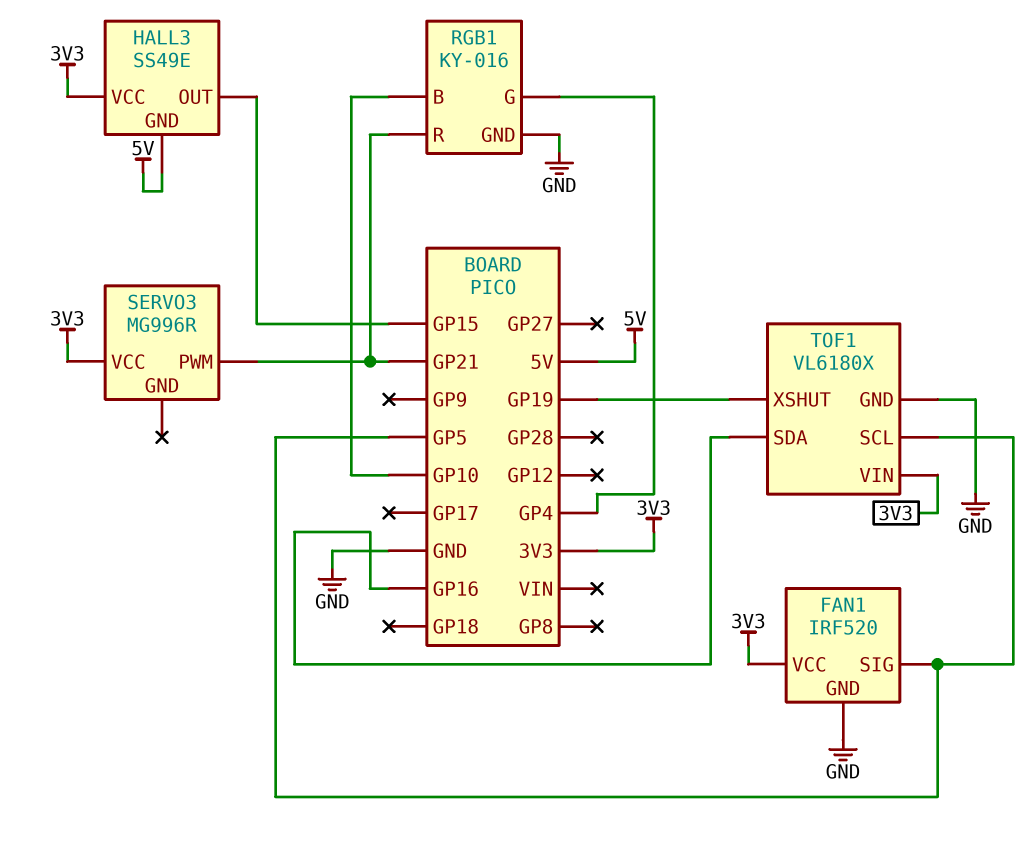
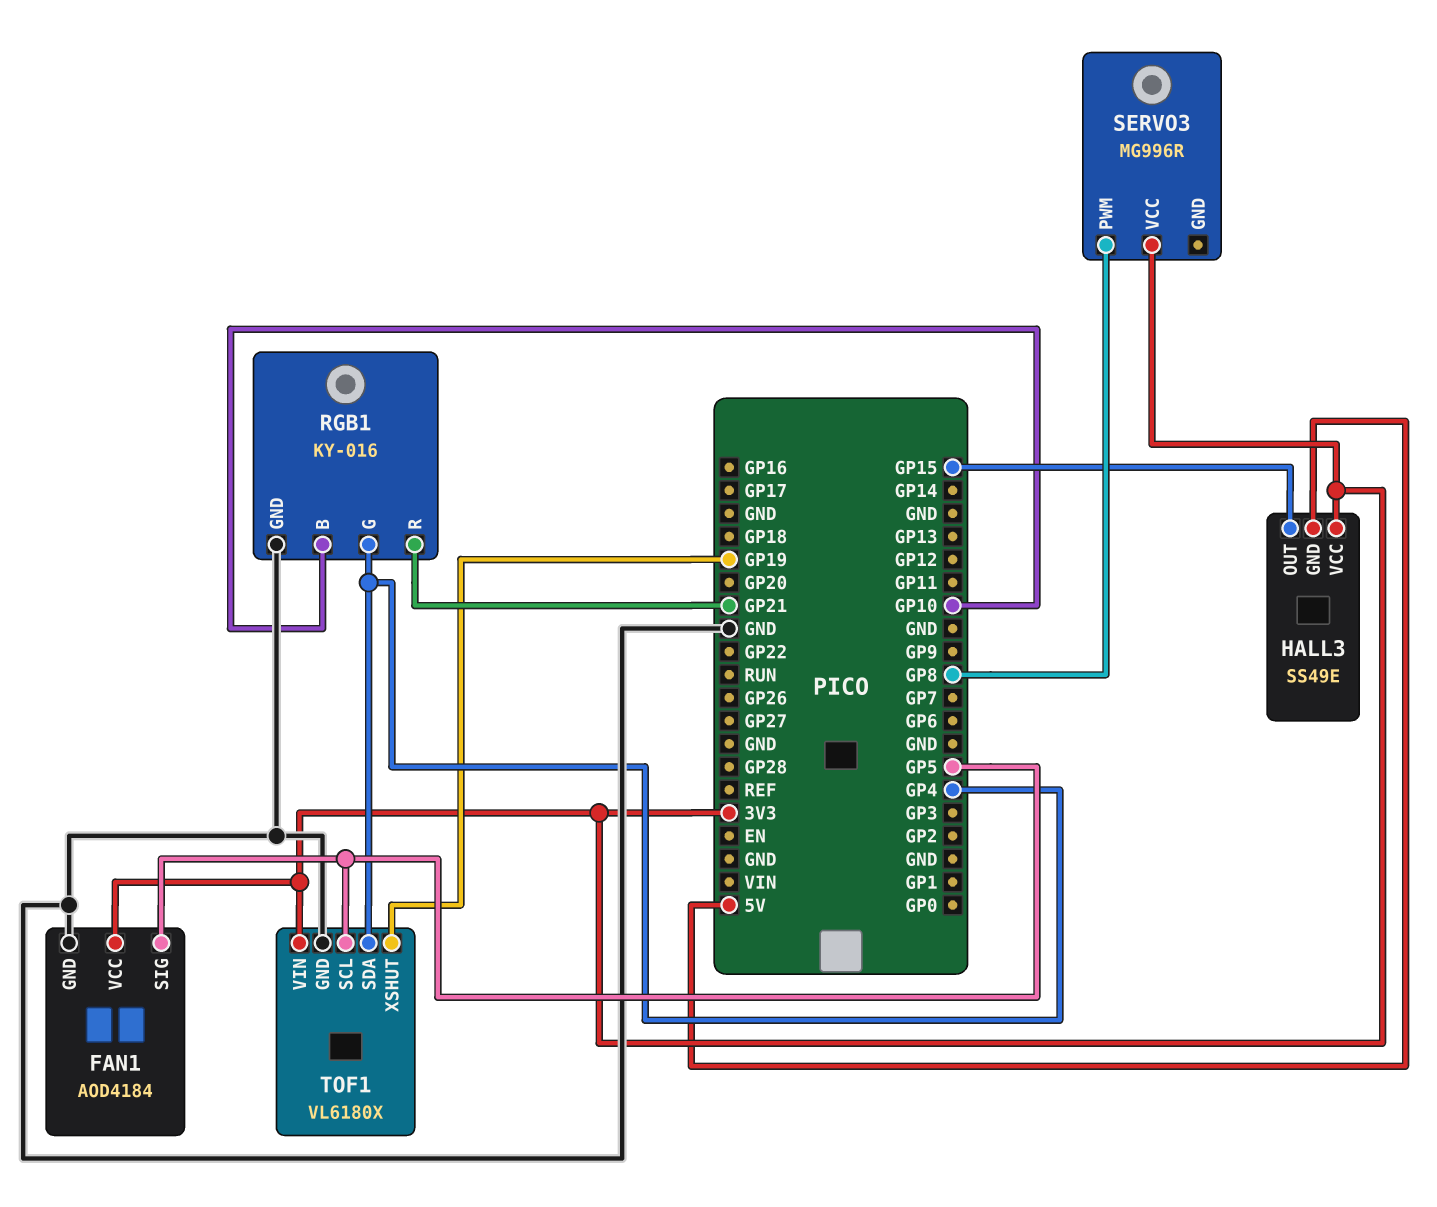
FAN1: IRF520 -> AOD4184
SERVO3 pin PWM: GP21 -> GP8
TOF1 pin SDA: GP16 -> GP4

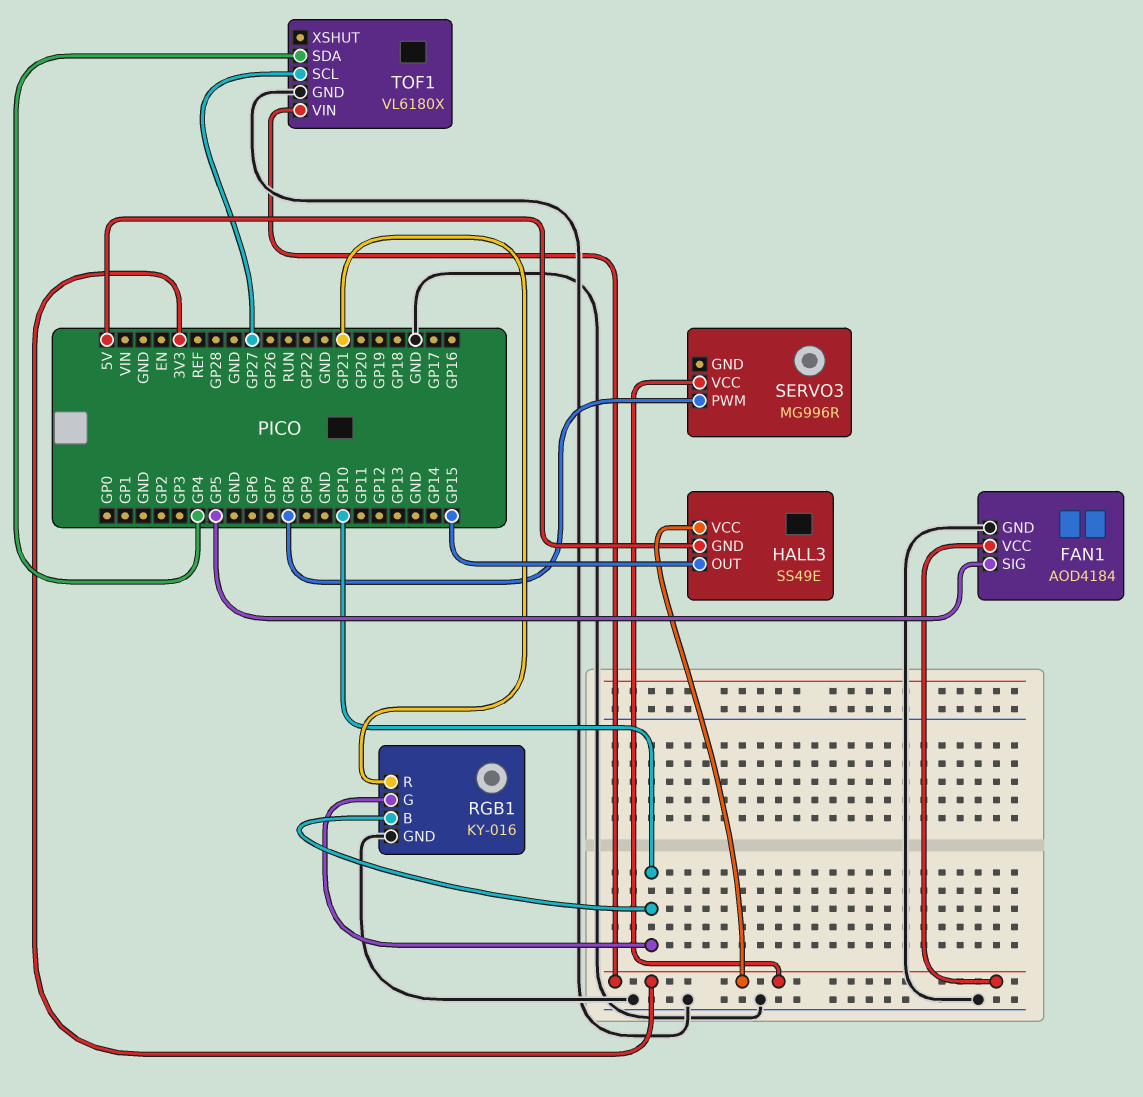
RGB1 pin G: GP4 -> GP10
TOF1 pin SCL: GP5 -> GP27
TOF1 pin XSHUT: GP19 -> none

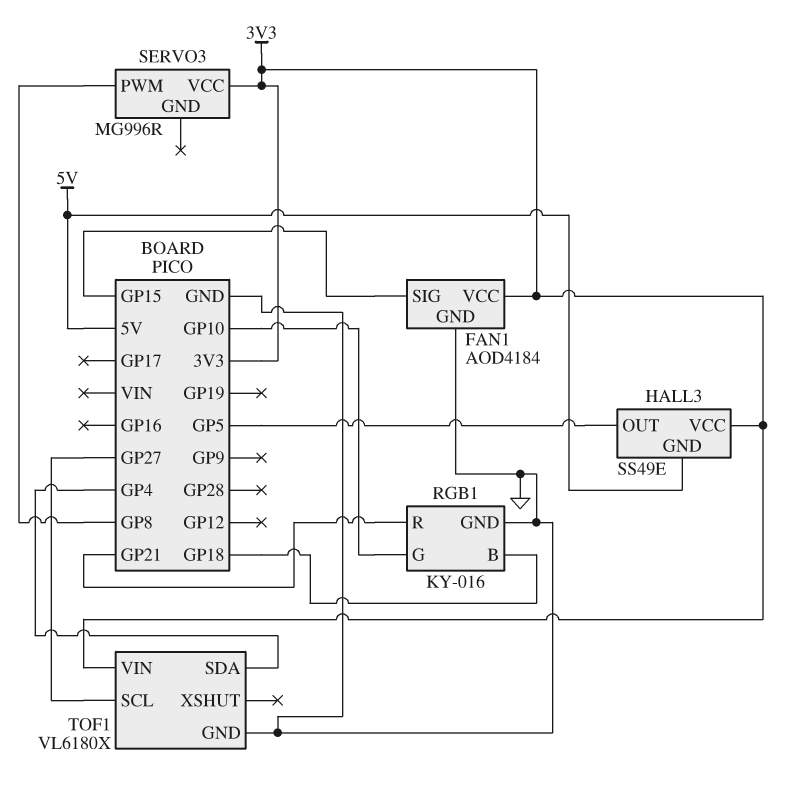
FAN1 pin SIG: GP5 -> GP15
HALL3 pin OUT: GP15 -> GP5
RGB1 pin B: GP10 -> GP18

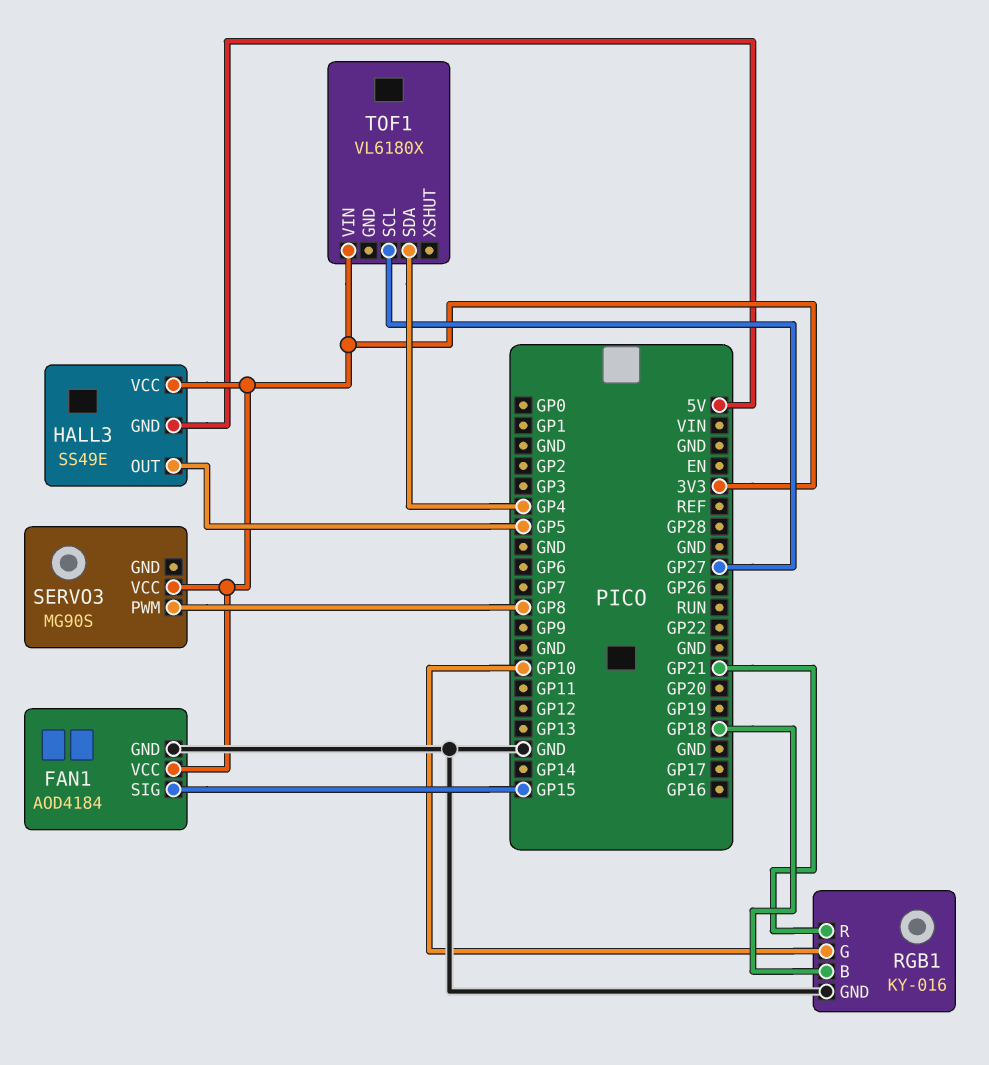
SERVO3: MG996R -> MG90S
TOF1 pin GND: GND -> none

